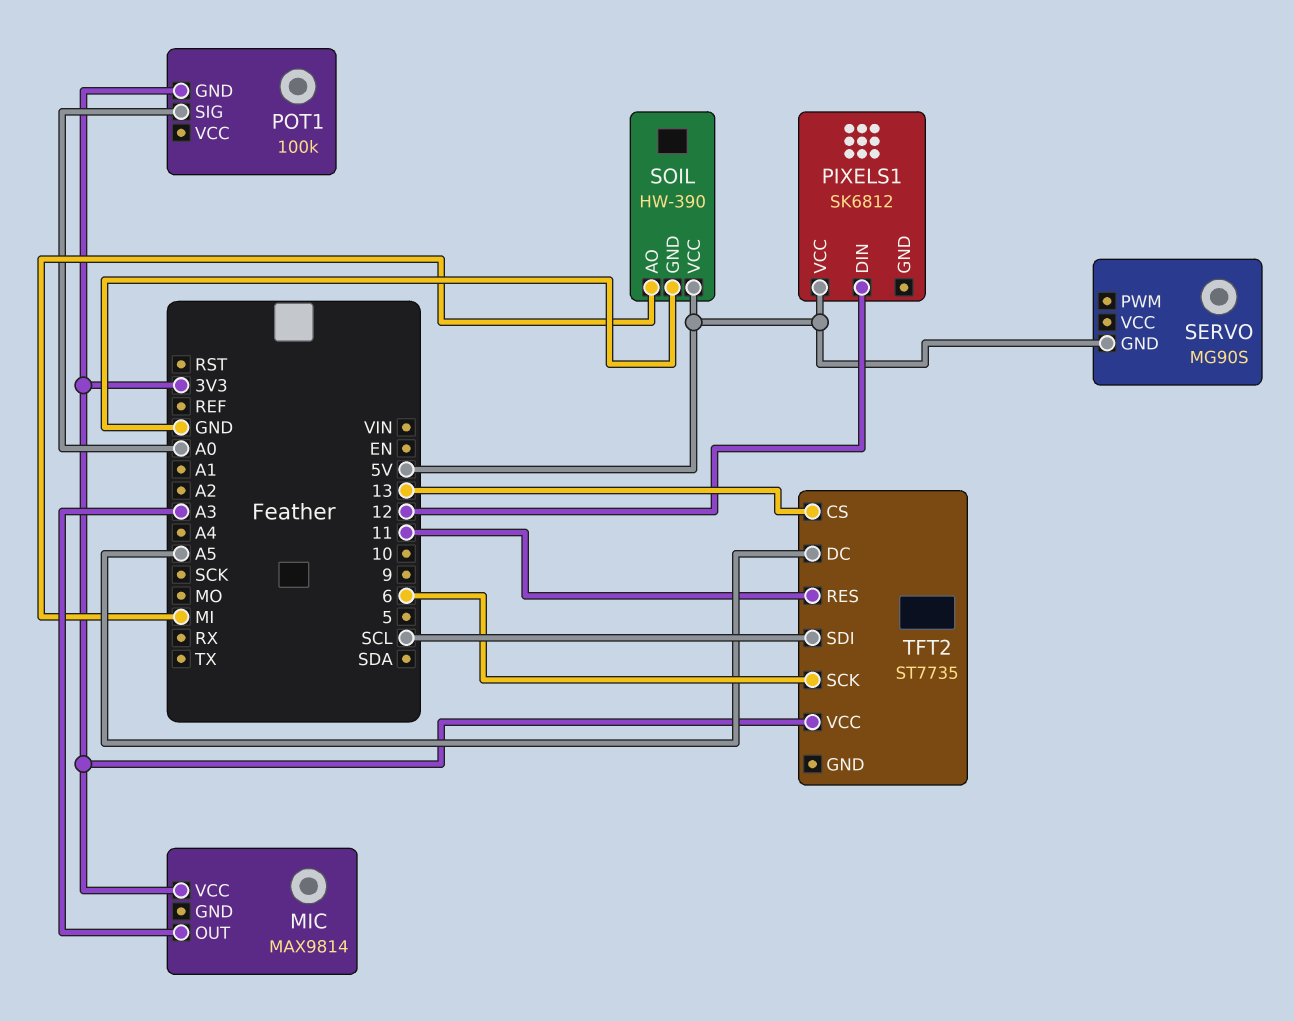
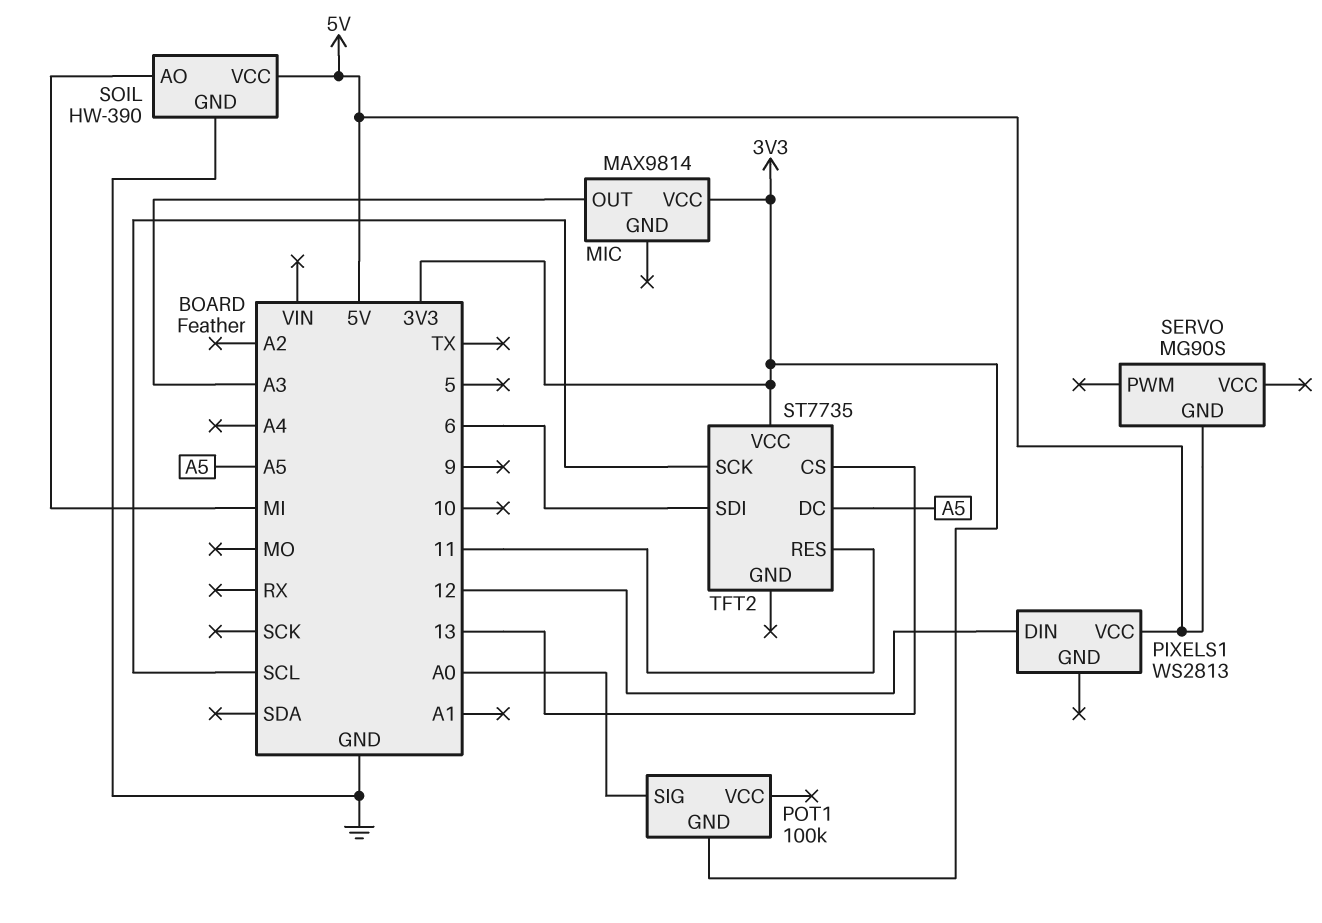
PIXELS1: SK6812 -> WS2813
TFT2 pin SCK: 6 -> SCL
TFT2 pin SDI: SCL -> 6

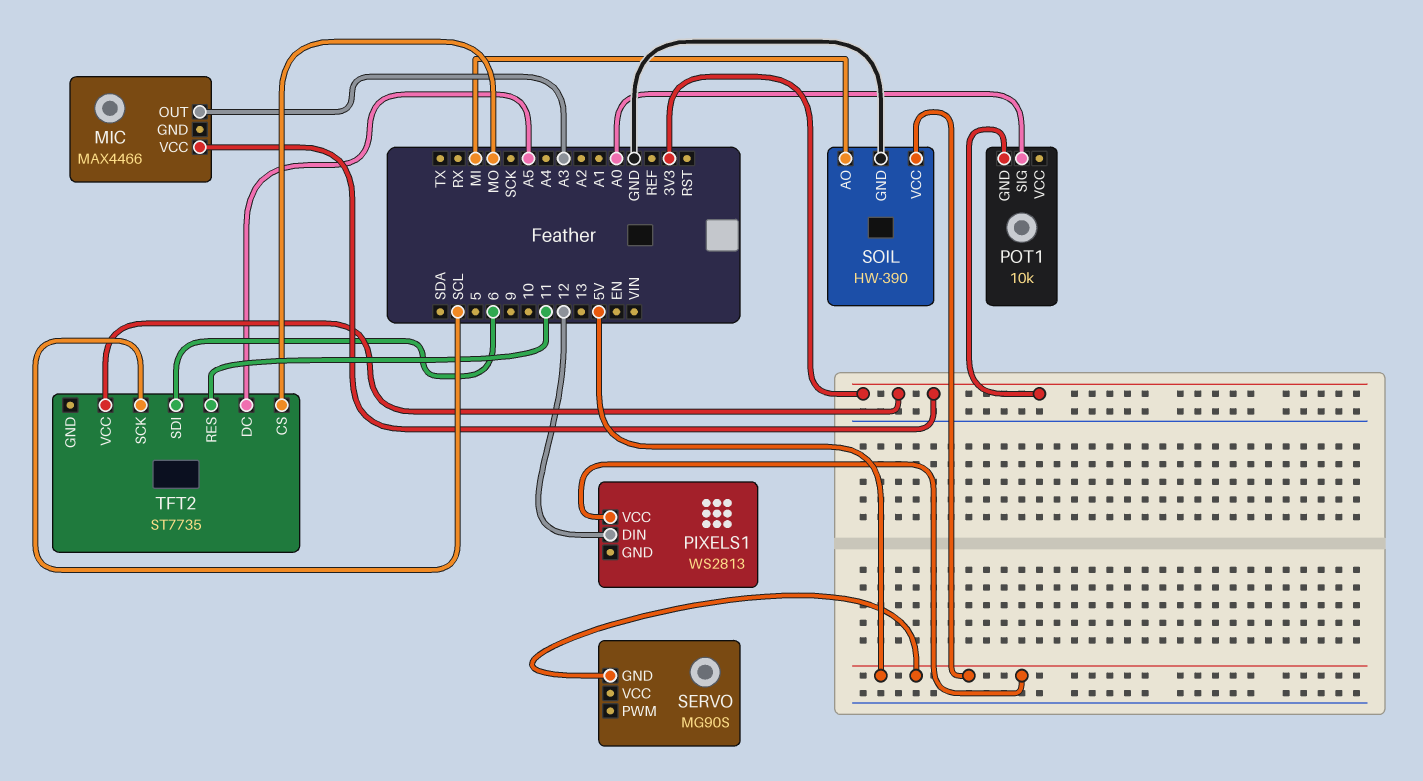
MIC: MAX9814 -> MAX4466
POT1: 100k -> 10k
TFT2 pin CS: 13 -> MO

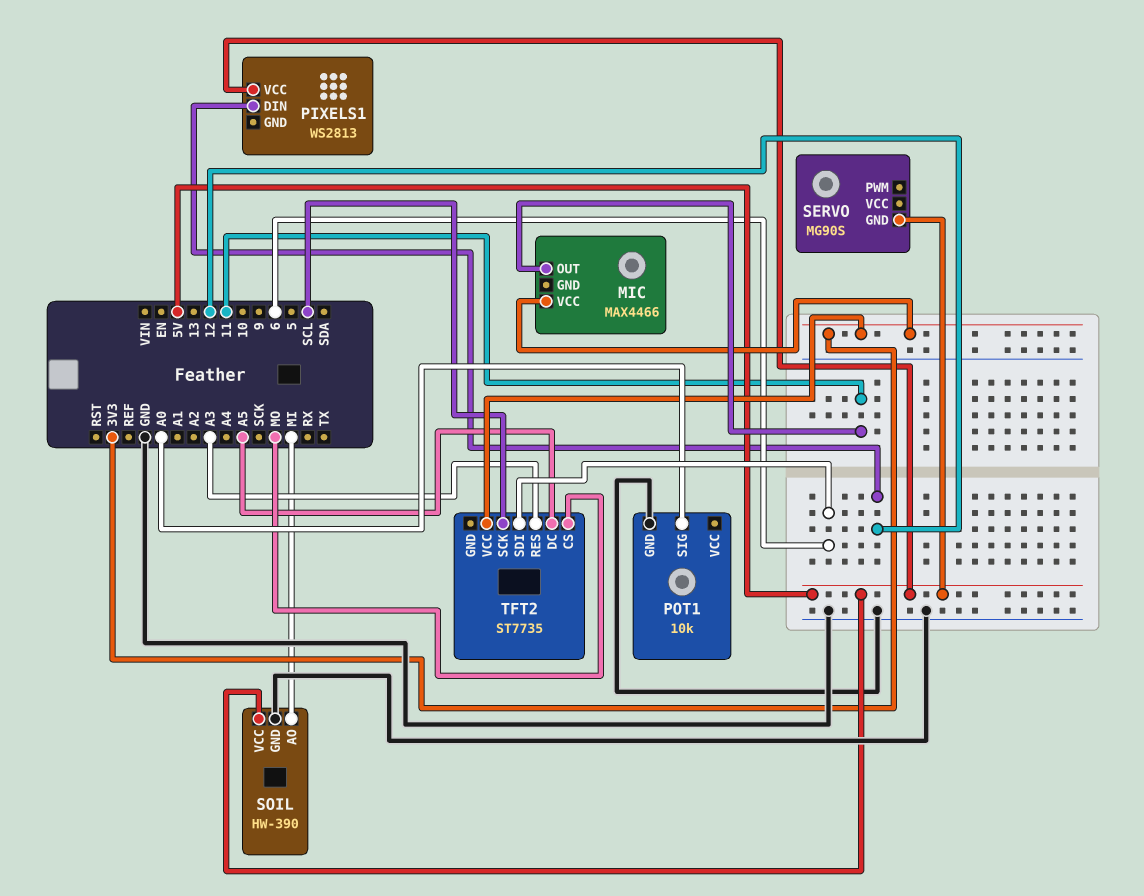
MIC pin OUT: A3 -> 11
POT1 pin GND: 3V3 -> GND
TFT2 pin RES: 11 -> A3

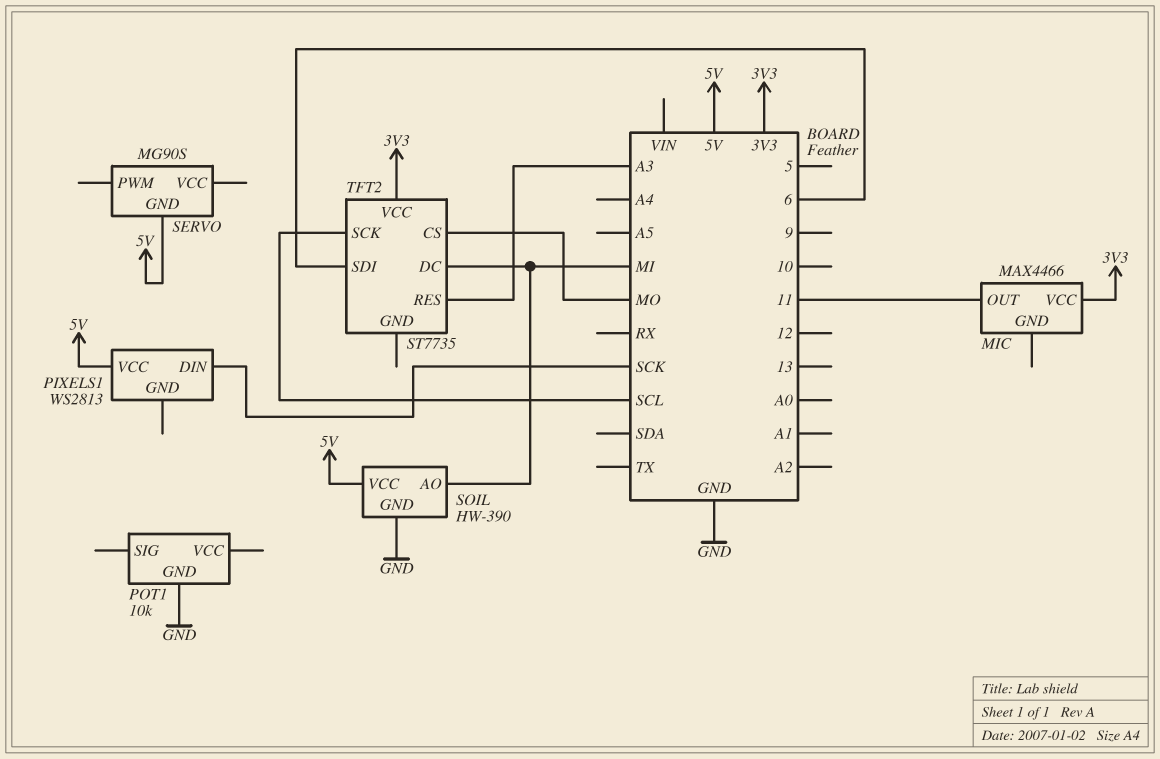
PIXELS1 pin DIN: 12 -> SCK
POT1 pin SIG: A0 -> none
TFT2 pin DC: A5 -> MI

